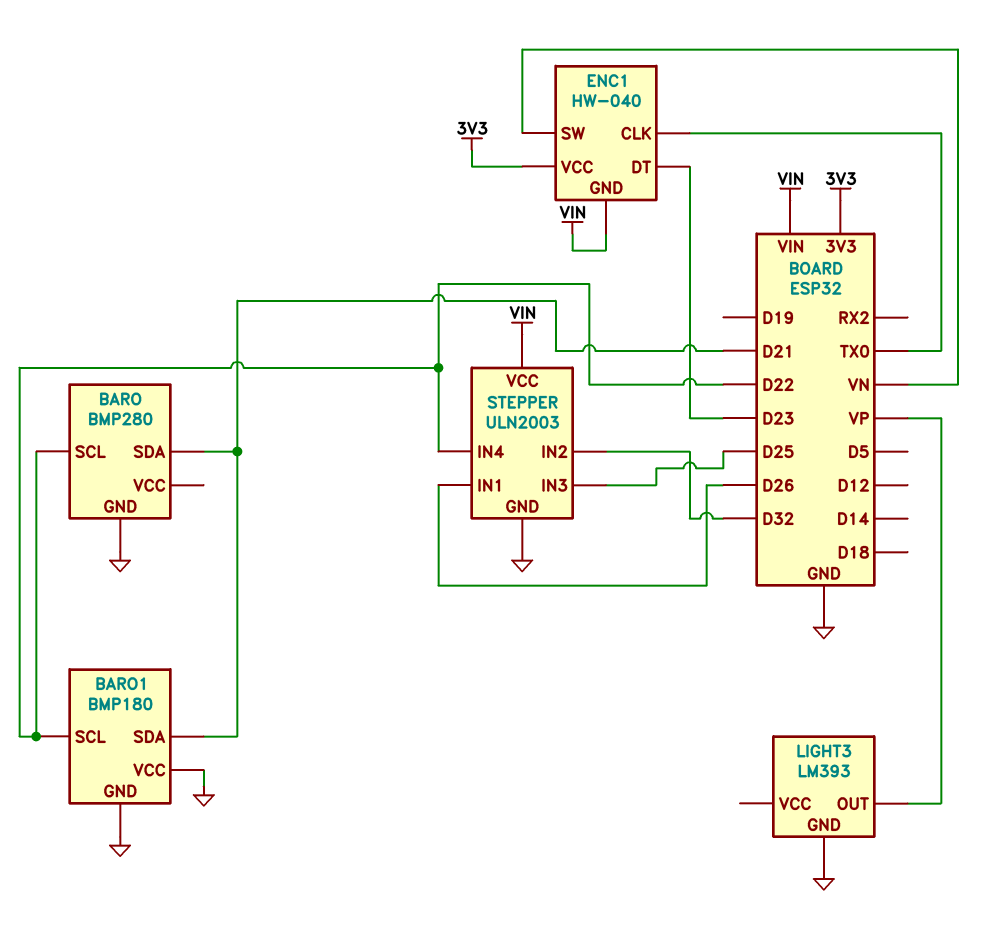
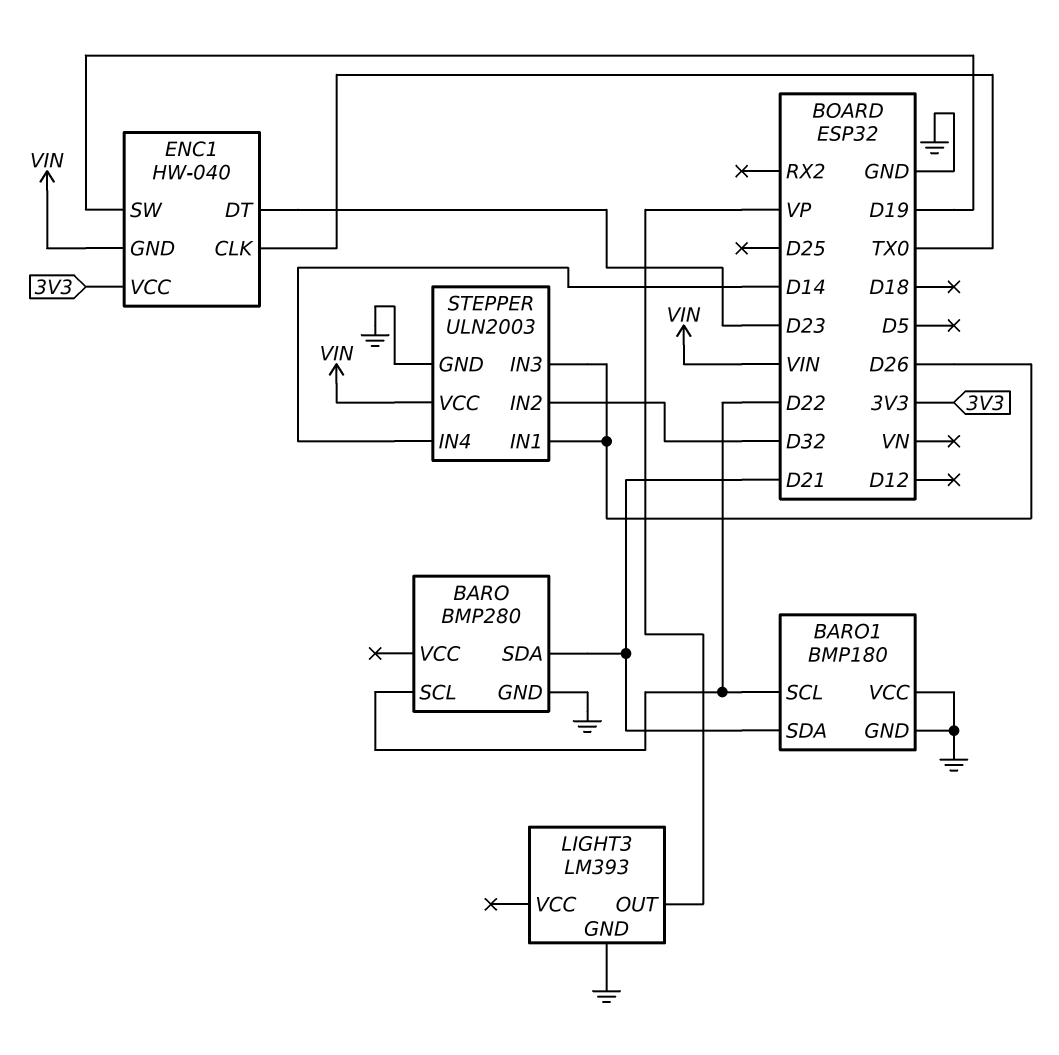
ENC1 pin SW: VN -> D19
STEPPER pin IN3: D25 -> D26
STEPPER pin IN4: D22 -> D14

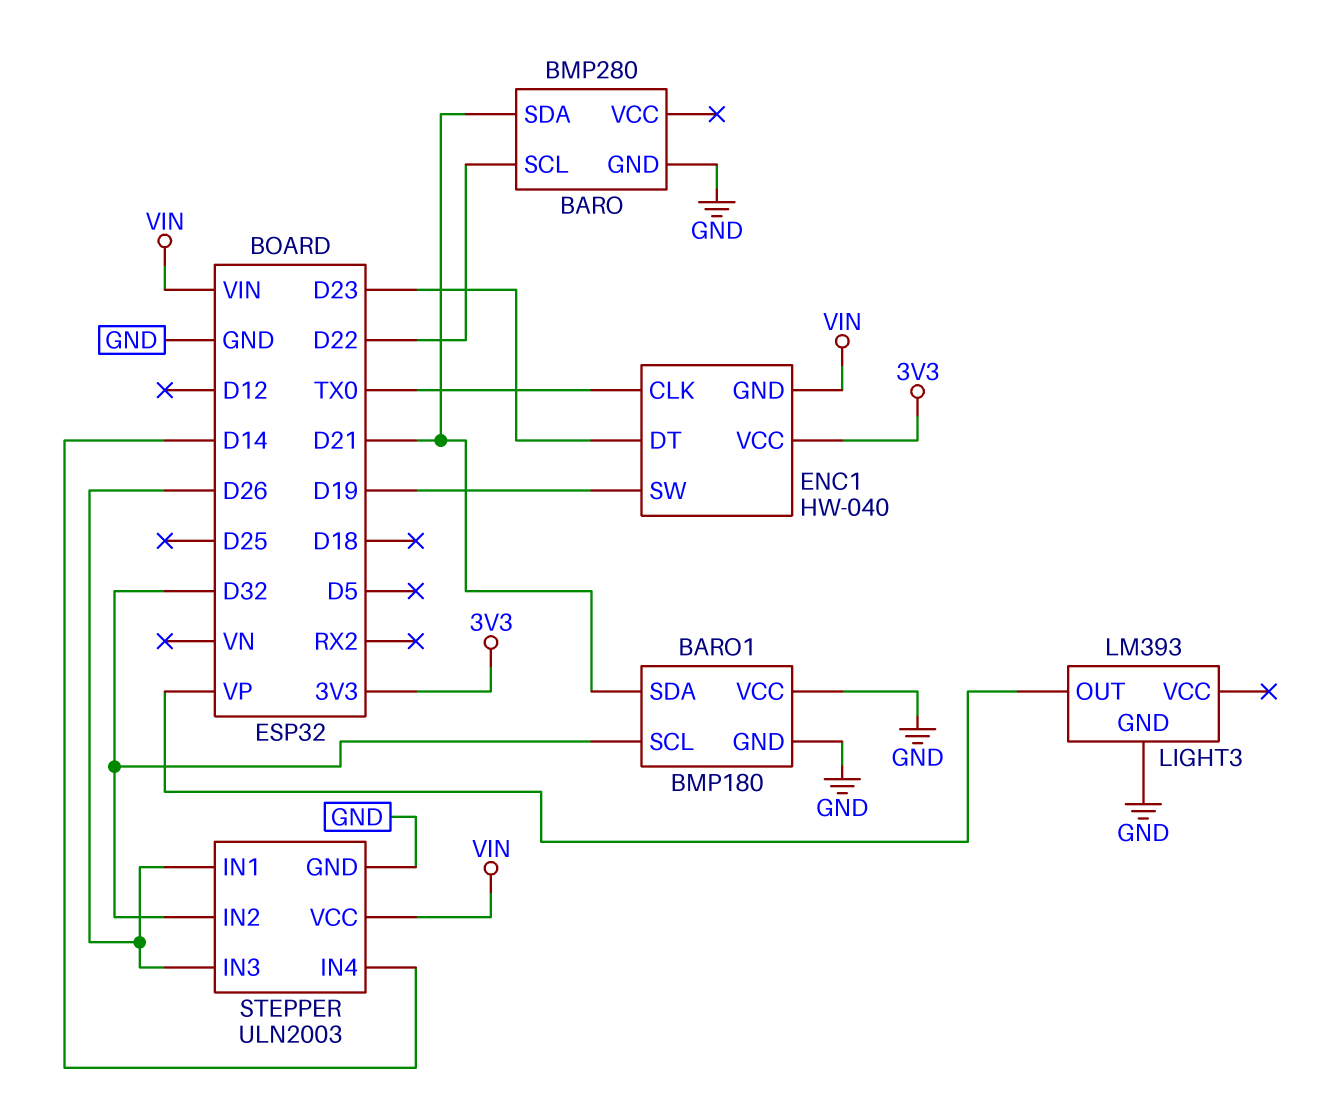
BARO1 pin SCL: D22 -> D32

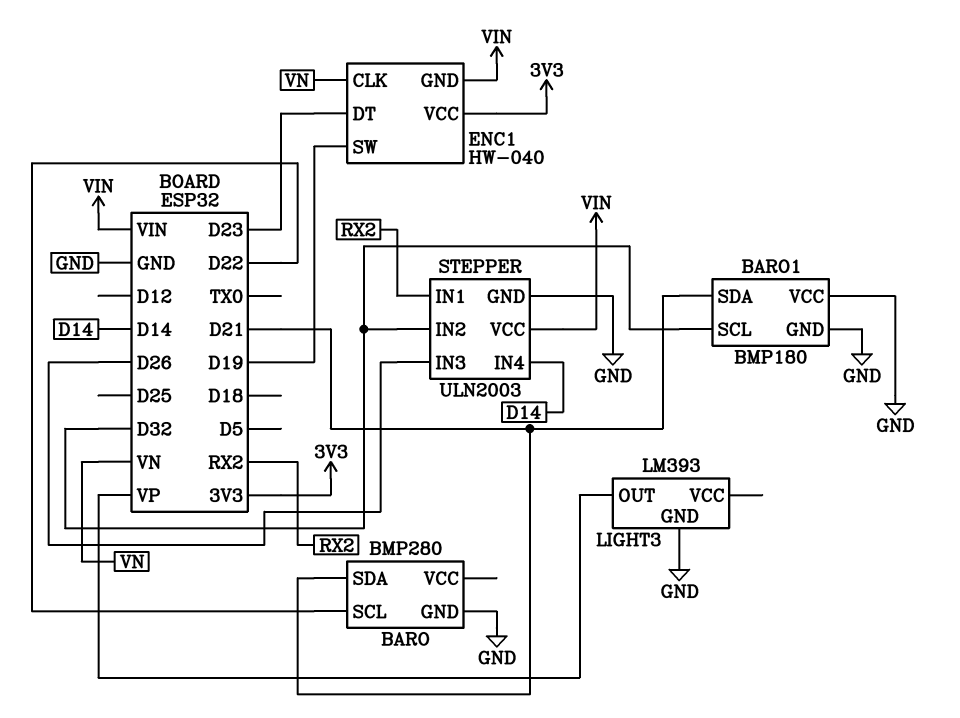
ENC1 pin CLK: TX0 -> VN
STEPPER pin IN1: D26 -> RX2

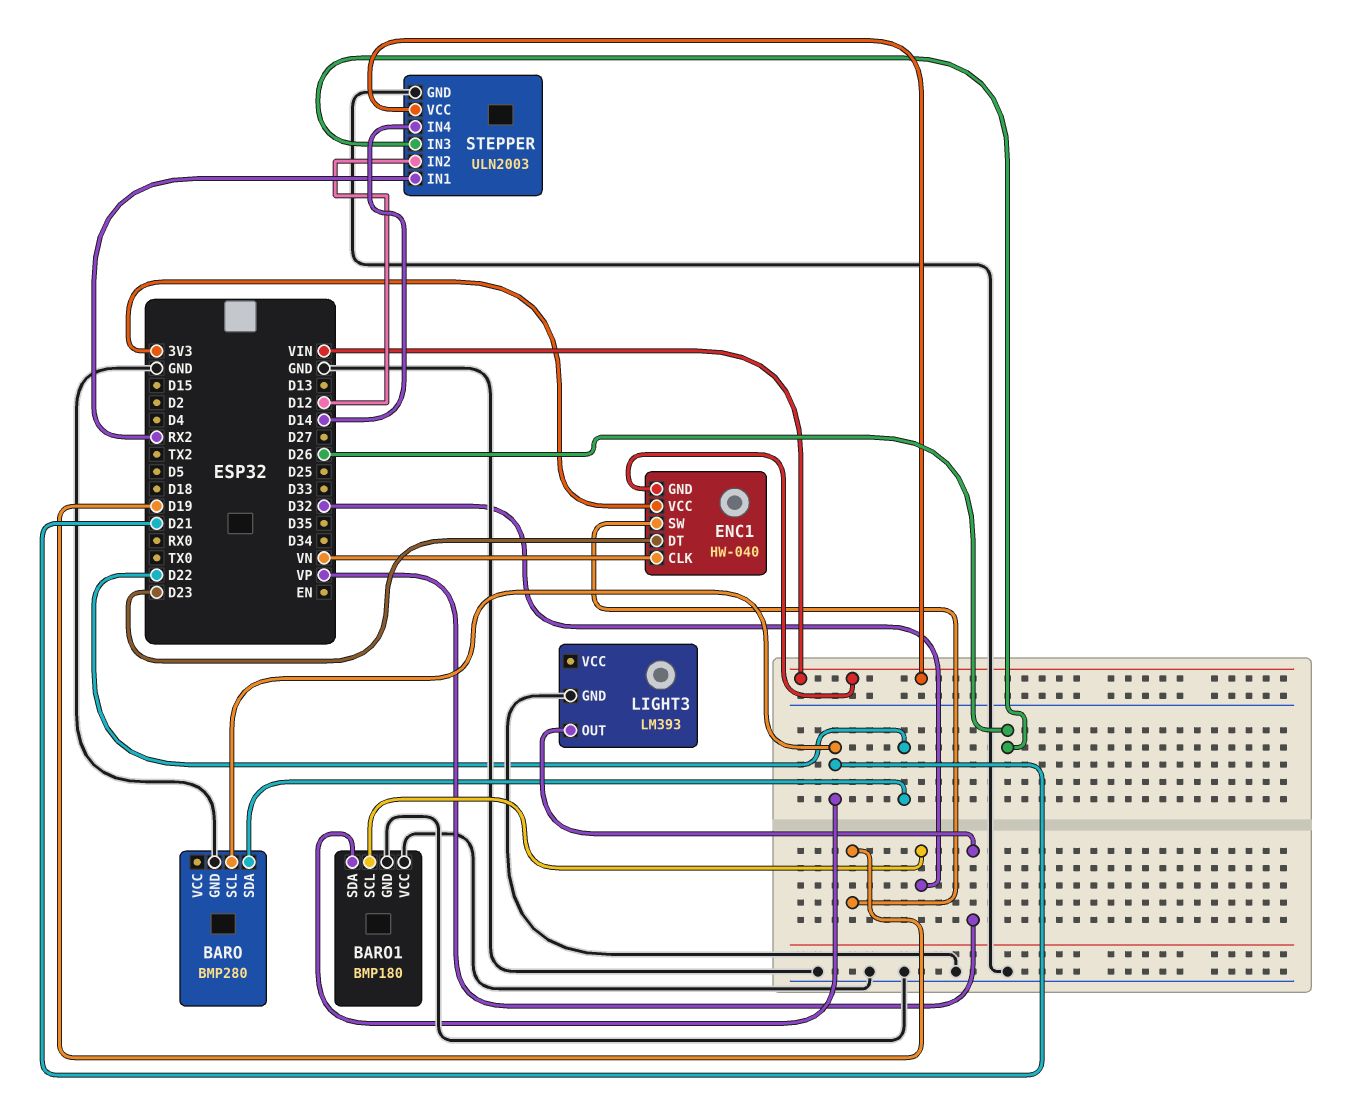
BARO pin SCL: D22 -> D21
BARO pin SDA: D21 -> D22
STEPPER pin IN2: D32 -> D12

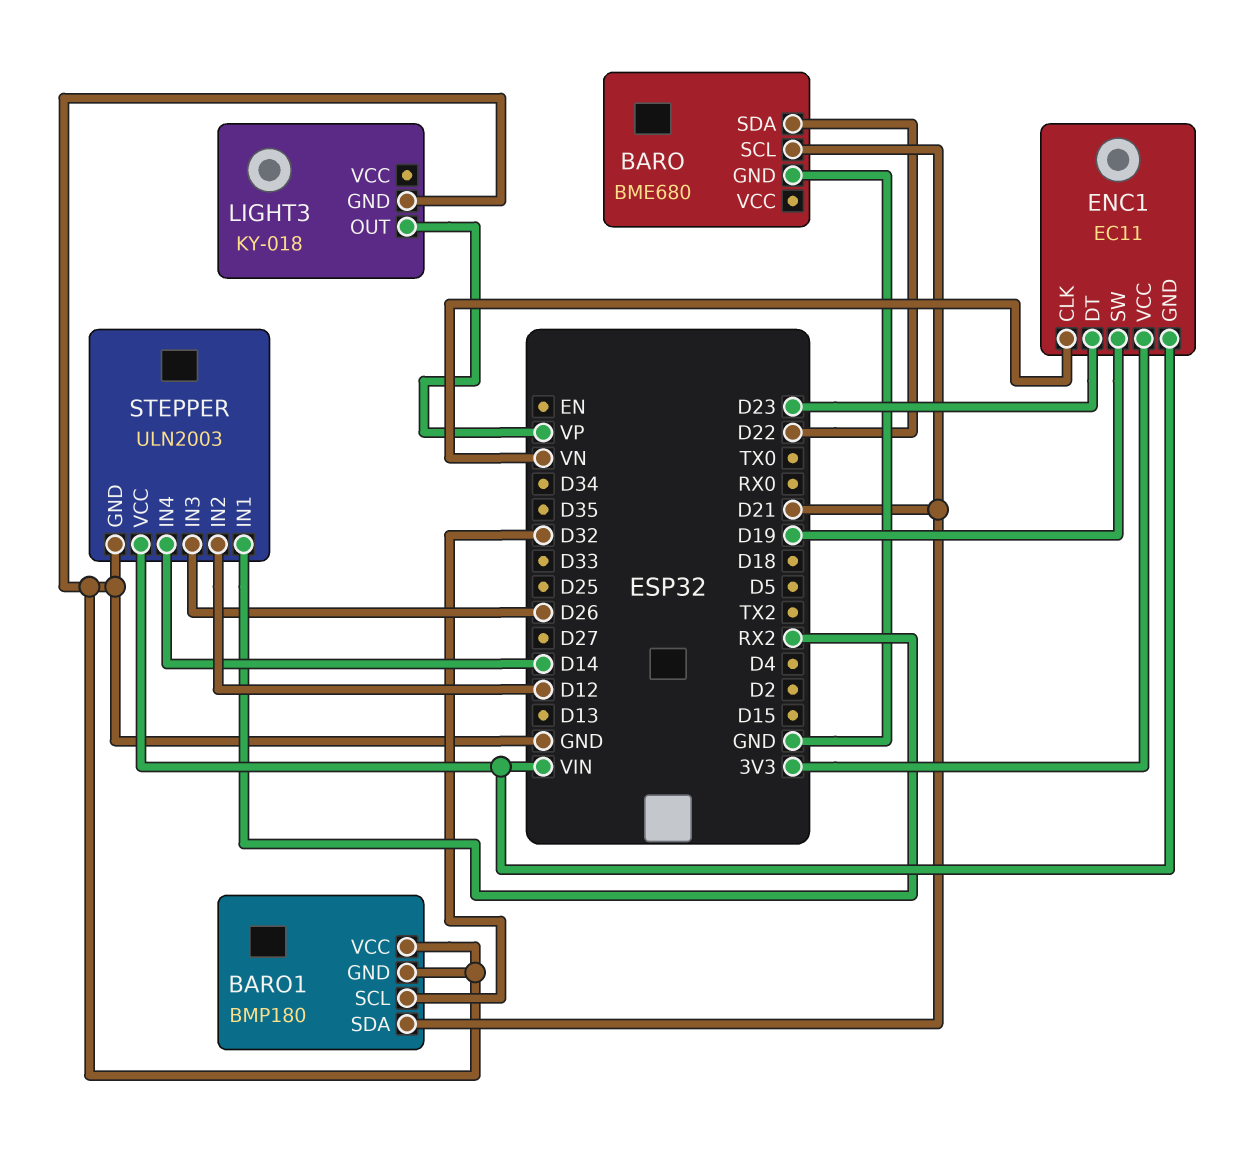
BARO: BMP280 -> BME680
ENC1: HW-040 -> EC11
LIGHT3: LM393 -> KY-018

